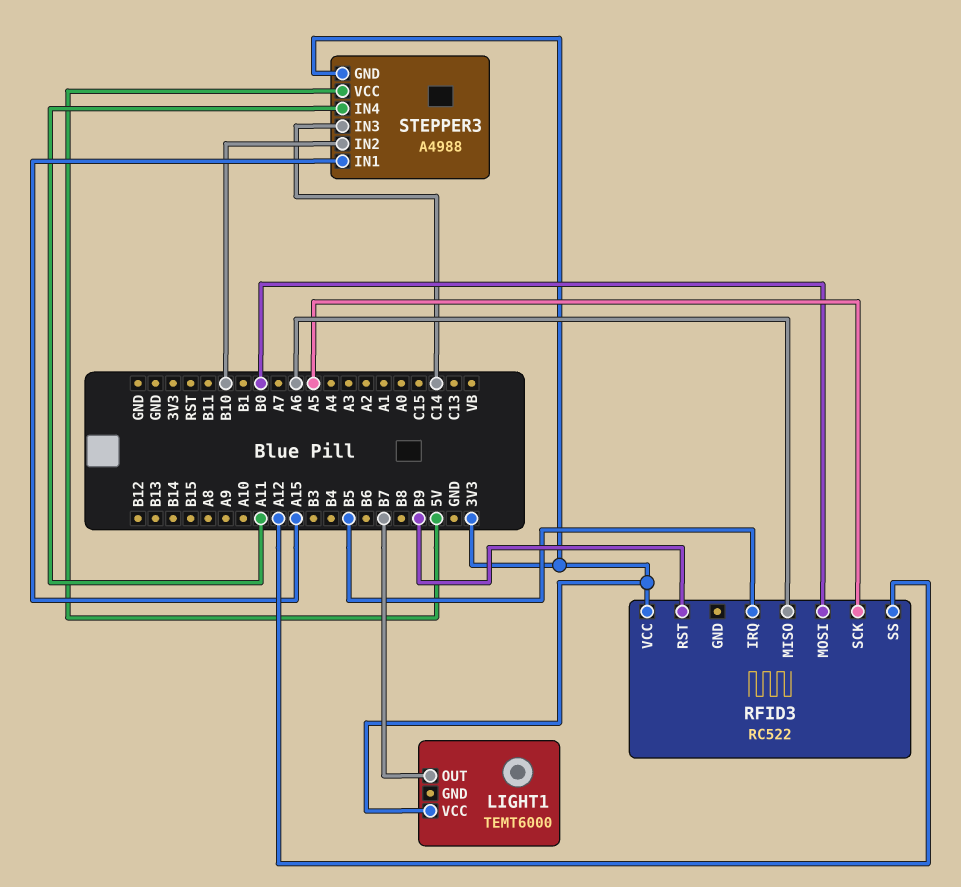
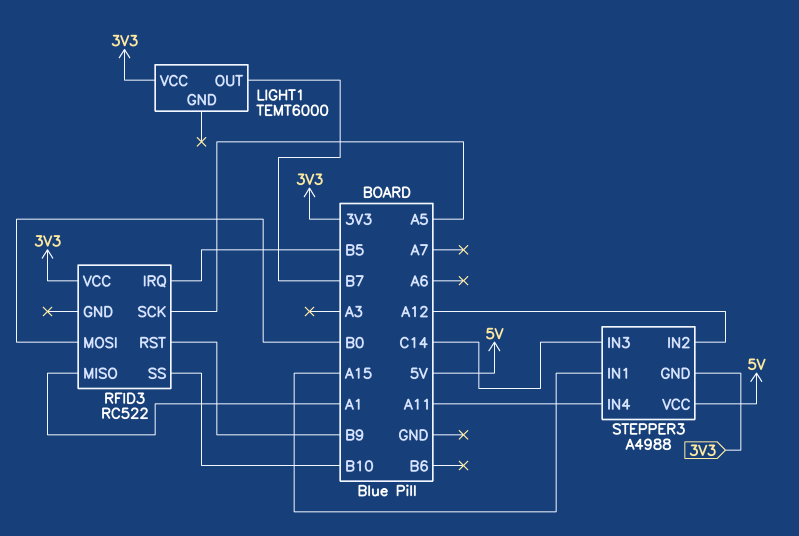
RFID3 pin MISO: A6 -> A1
RFID3 pin SS: A12 -> B10
STEPPER3 pin IN2: B10 -> A12

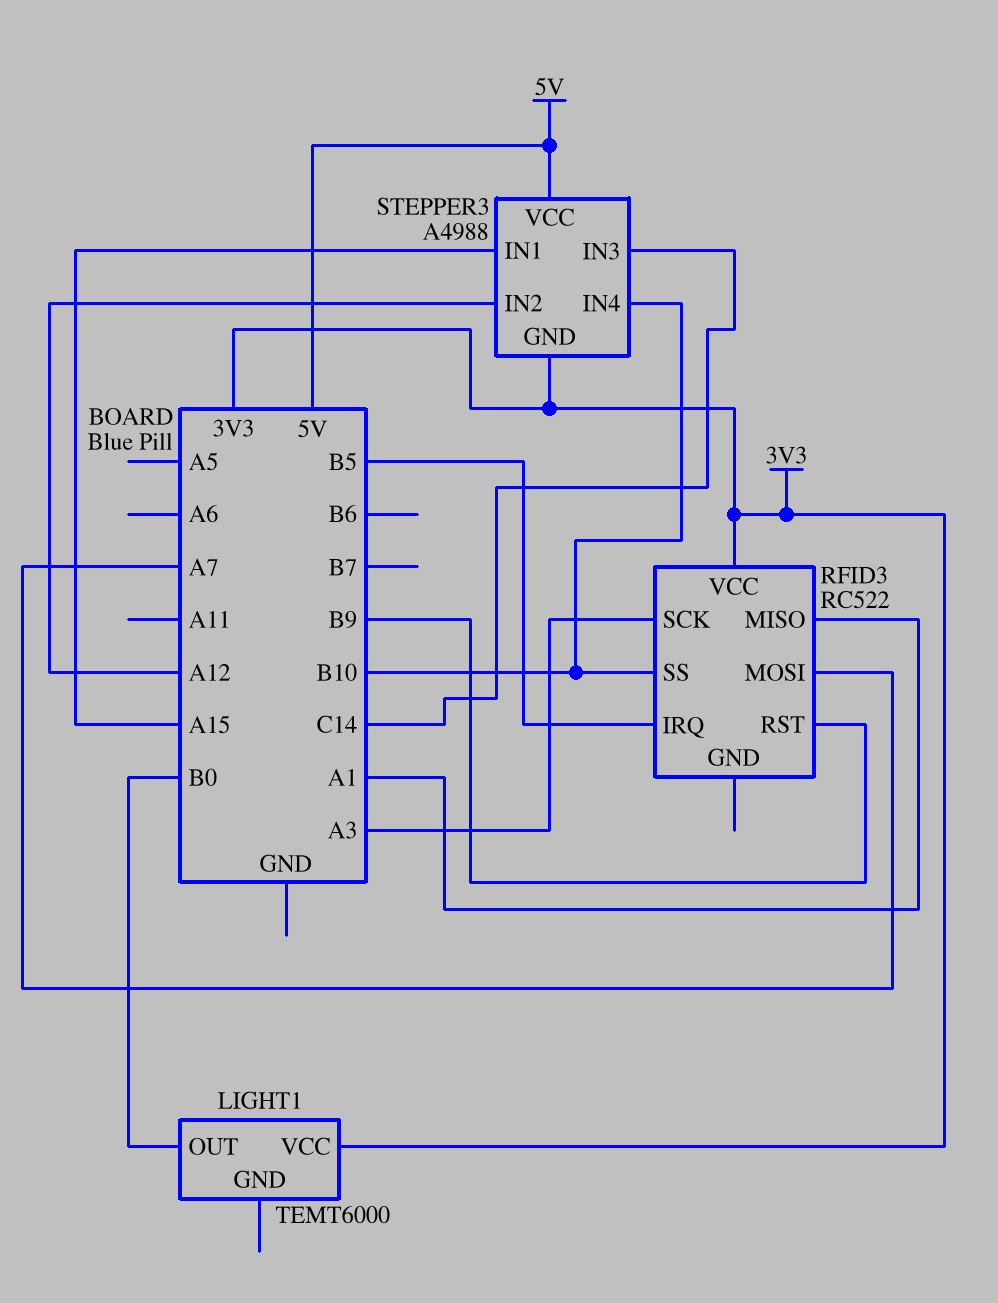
LIGHT1 pin OUT: B7 -> B0
RFID3 pin MOSI: B0 -> A7
RFID3 pin SCK: A5 -> A3
STEPPER3 pin IN4: A11 -> B10

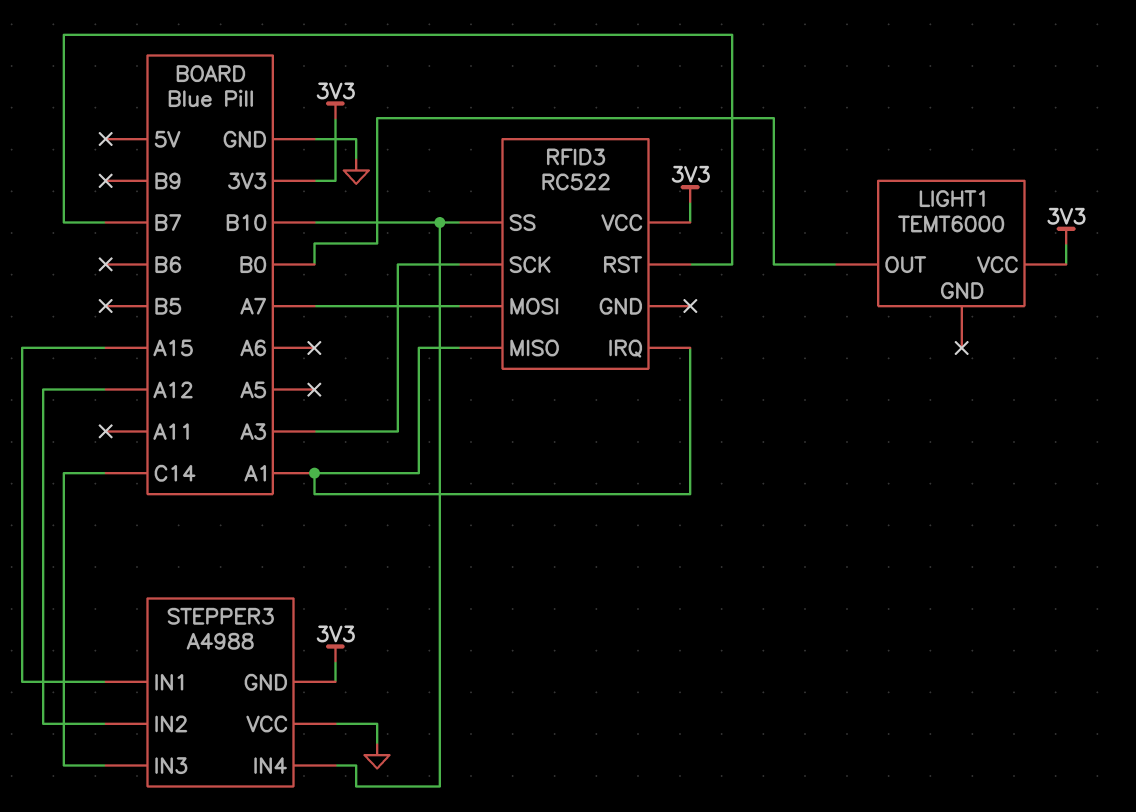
RFID3 pin IRQ: B5 -> A1
RFID3 pin RST: B9 -> B7
STEPPER3 pin VCC: 5V -> GND

